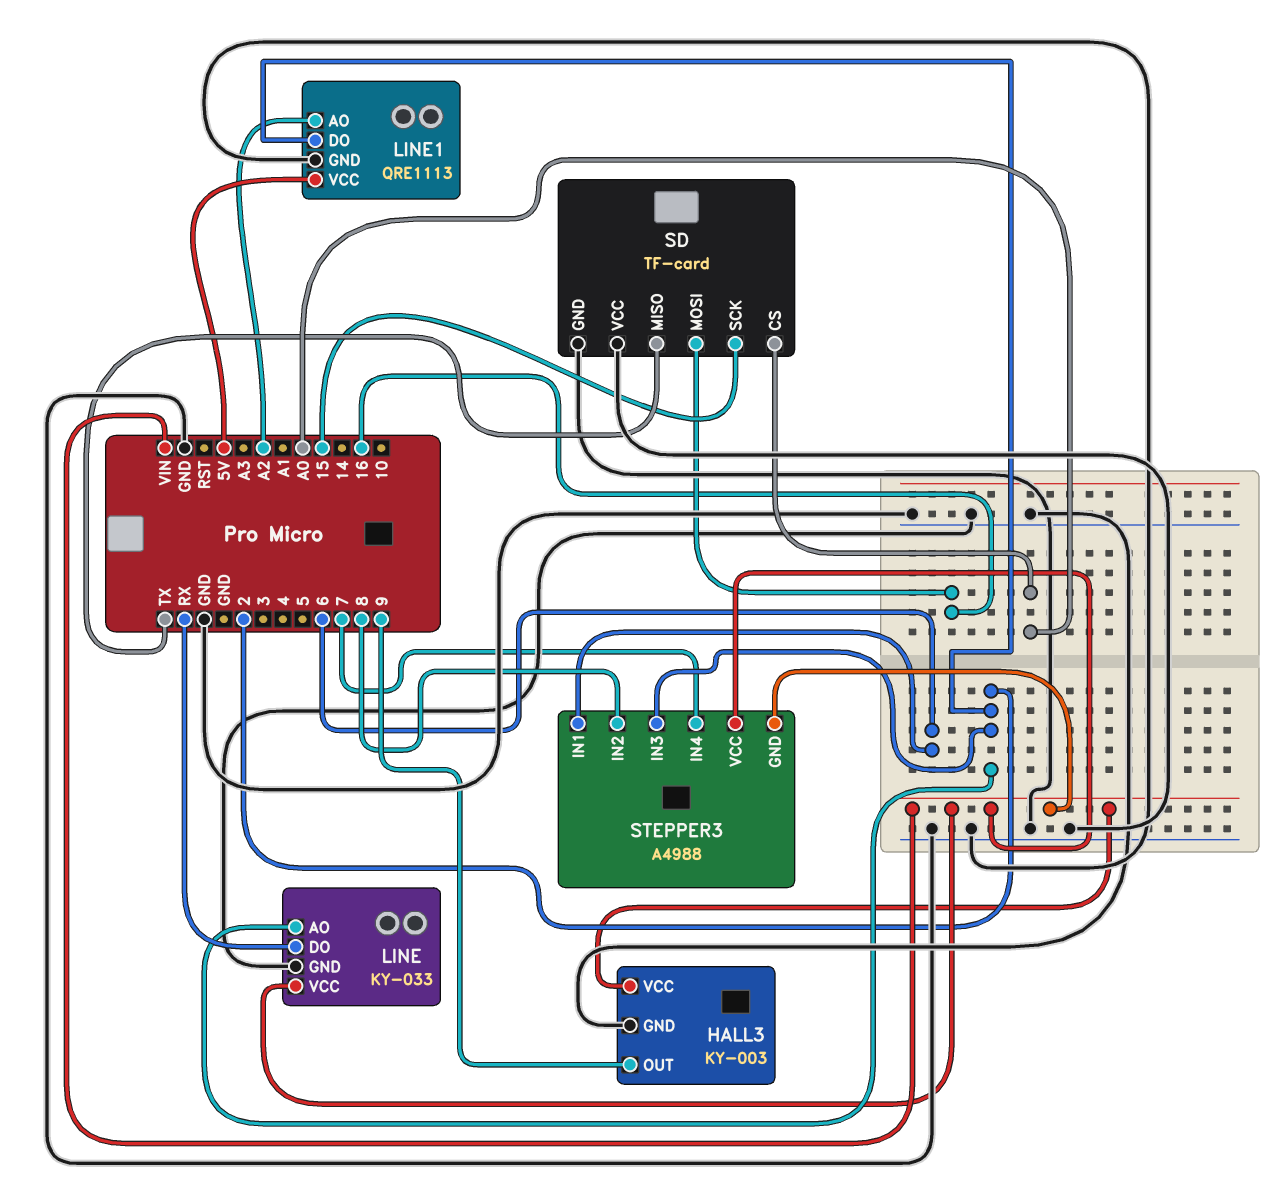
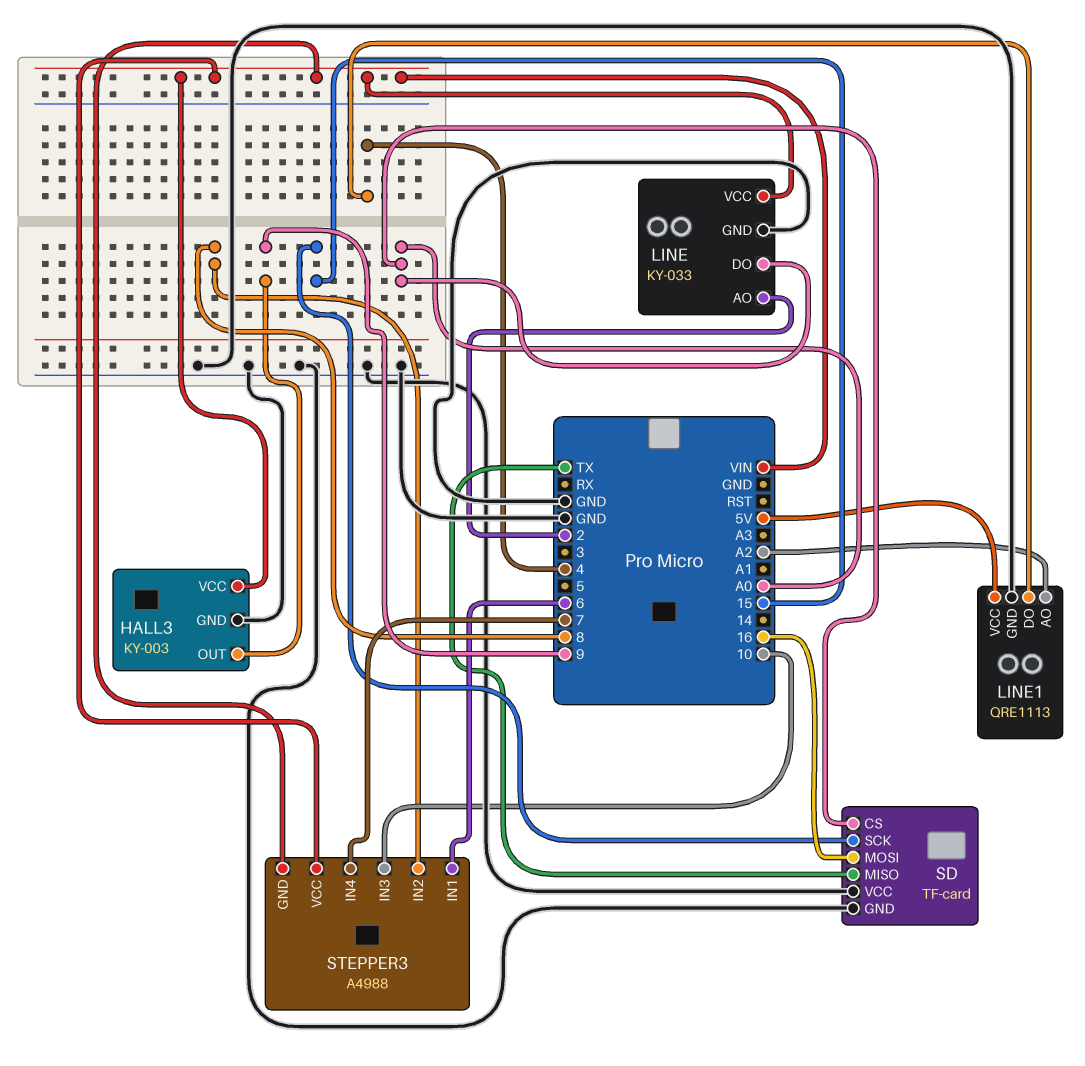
LINE pin DO: RX -> A0
LINE1 pin DO: 2 -> 4
STEPPER3 pin IN3: 2 -> 10

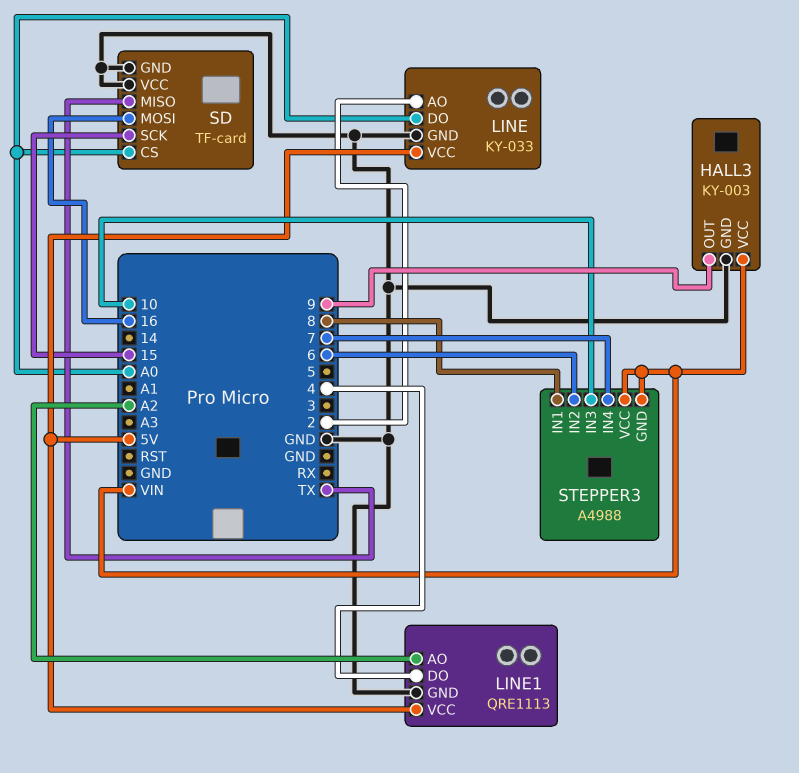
LINE pin VCC: VIN -> 5V
STEPPER3 pin IN1: 6 -> 8
STEPPER3 pin IN2: 8 -> 6

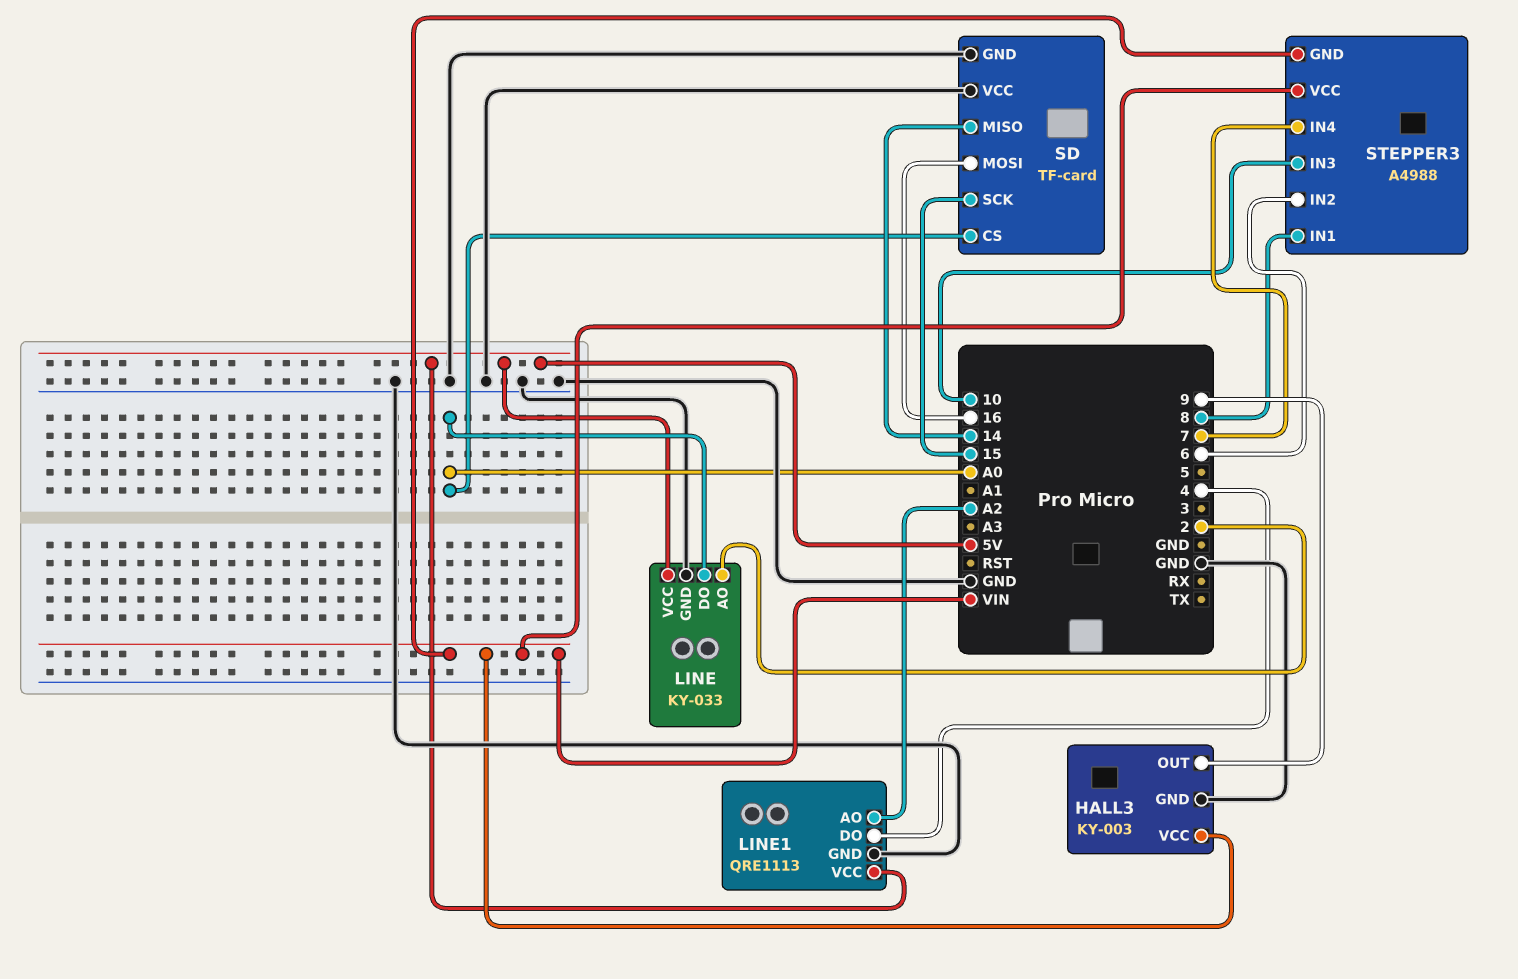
SD pin MISO: TX -> 14

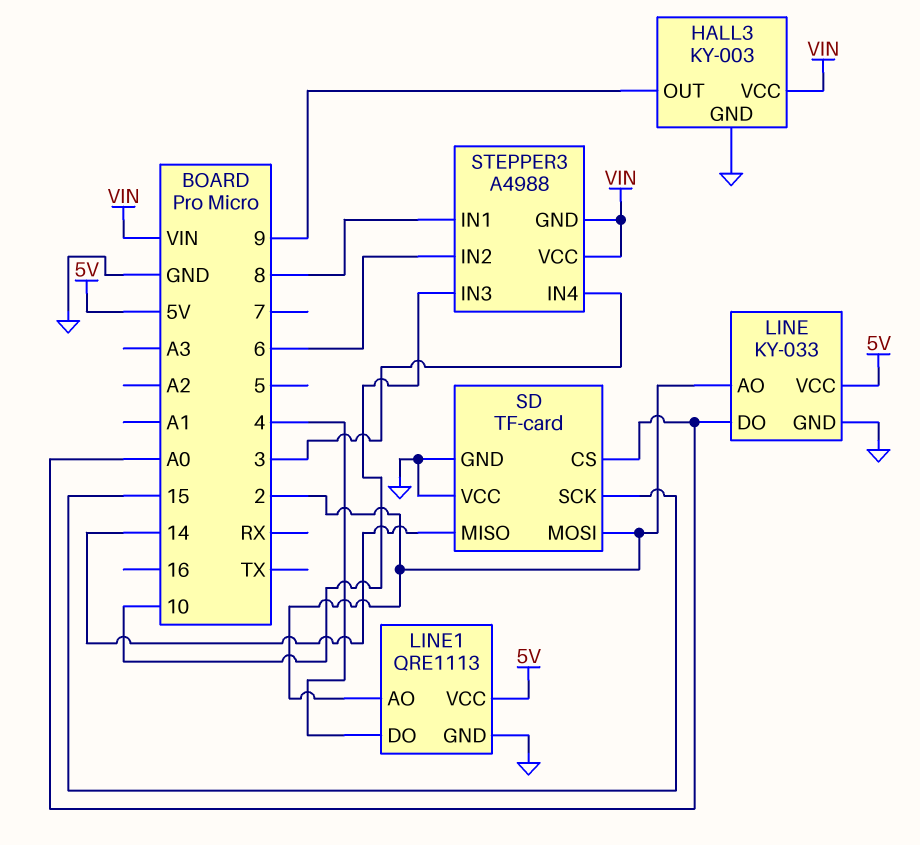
LINE1 pin AO: A2 -> 2
SD pin MOSI: 16 -> 2
STEPPER3 pin IN4: 7 -> 3

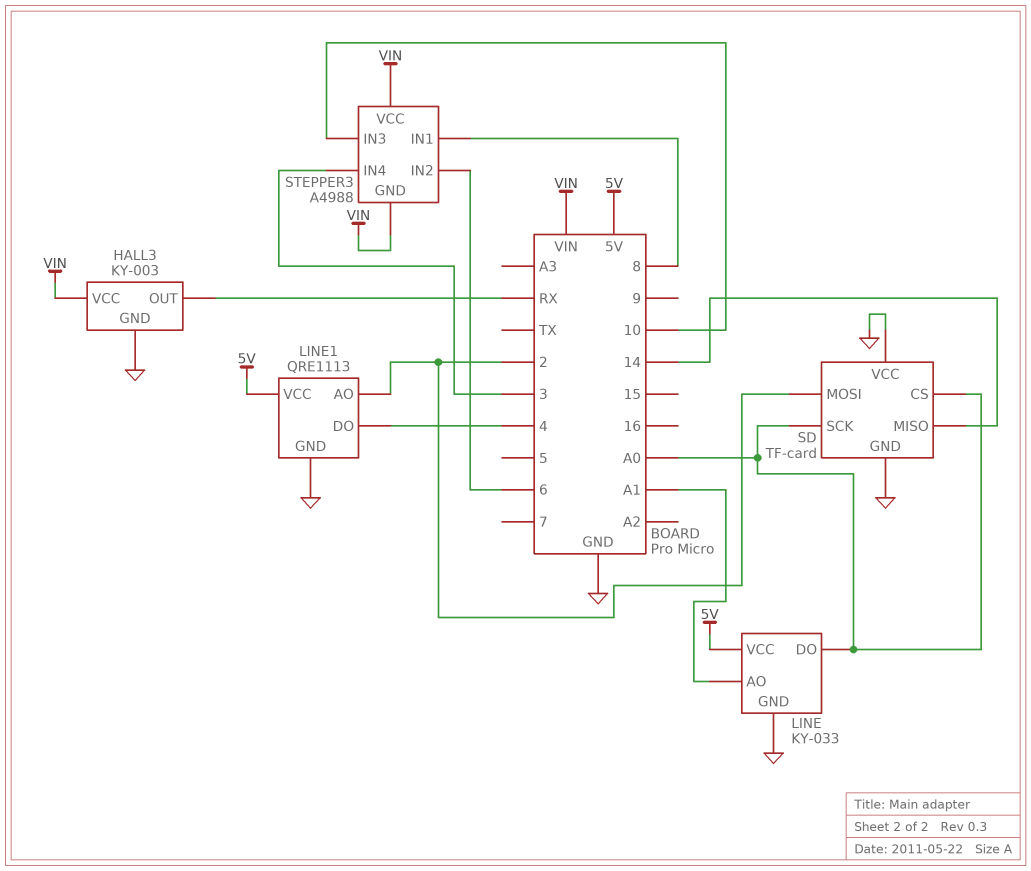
HALL3 pin OUT: 9 -> RX
LINE pin AO: 2 -> A1
SD pin SCK: 15 -> A0

